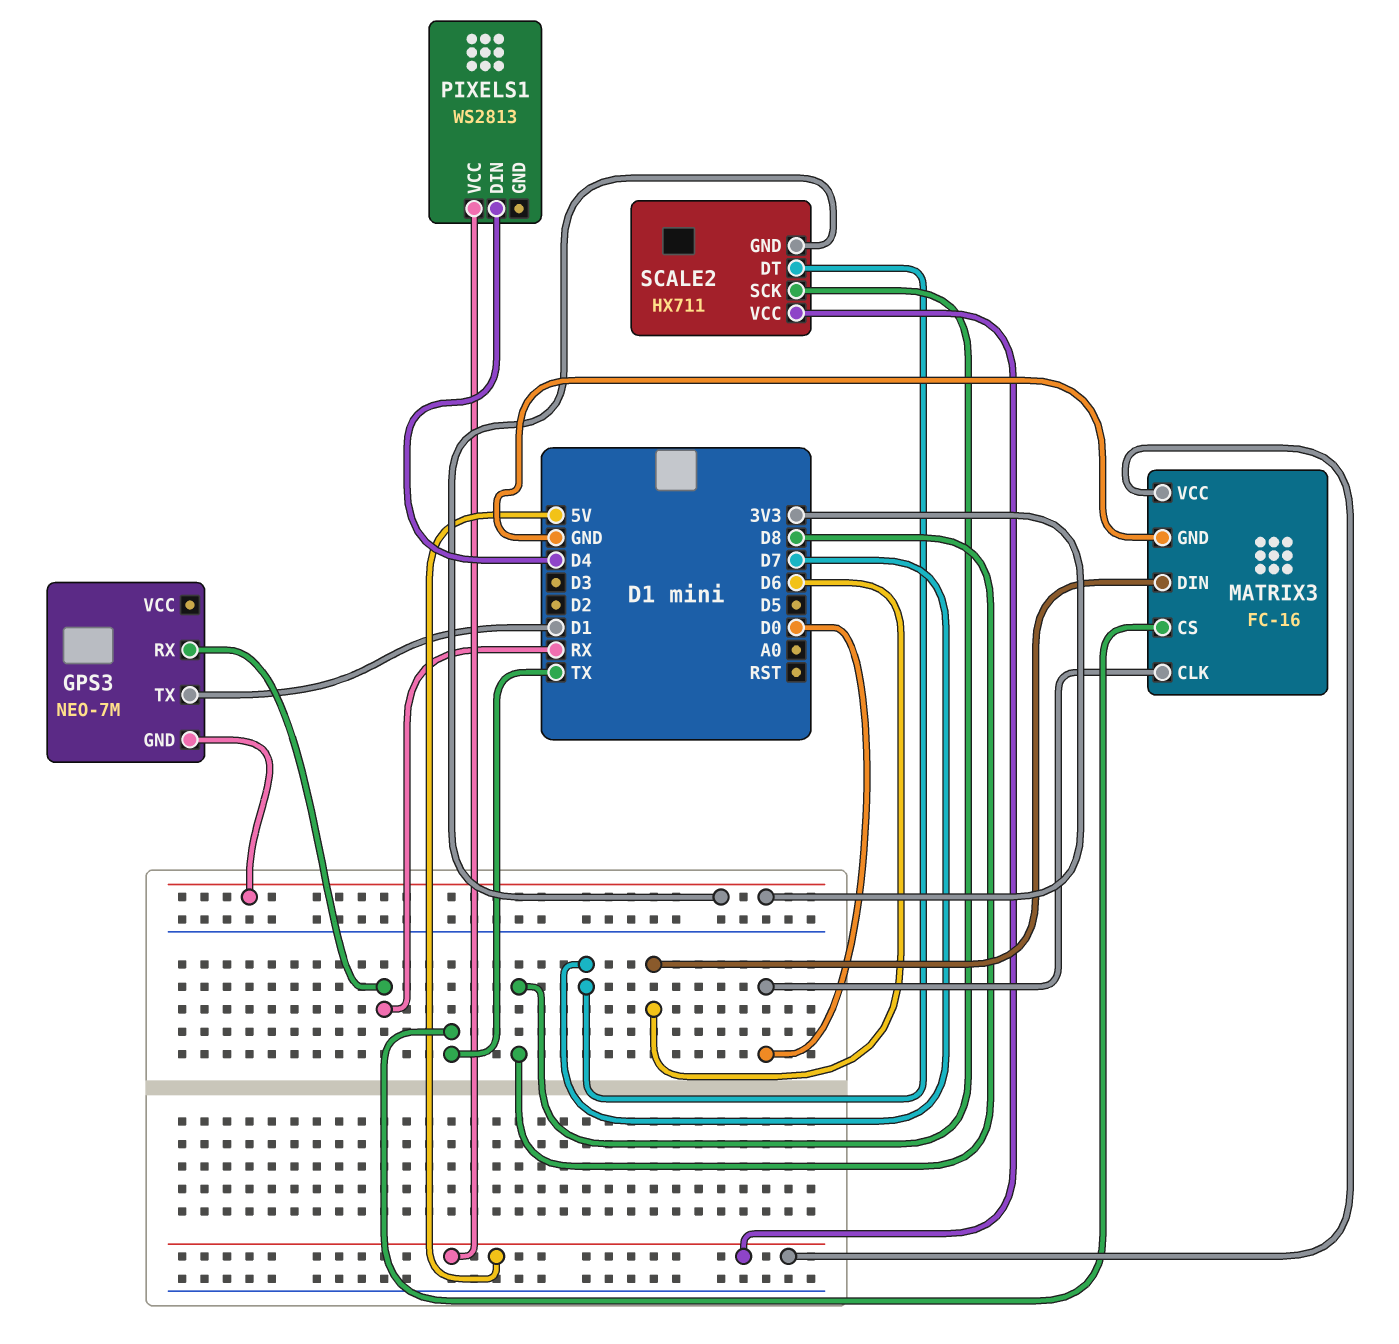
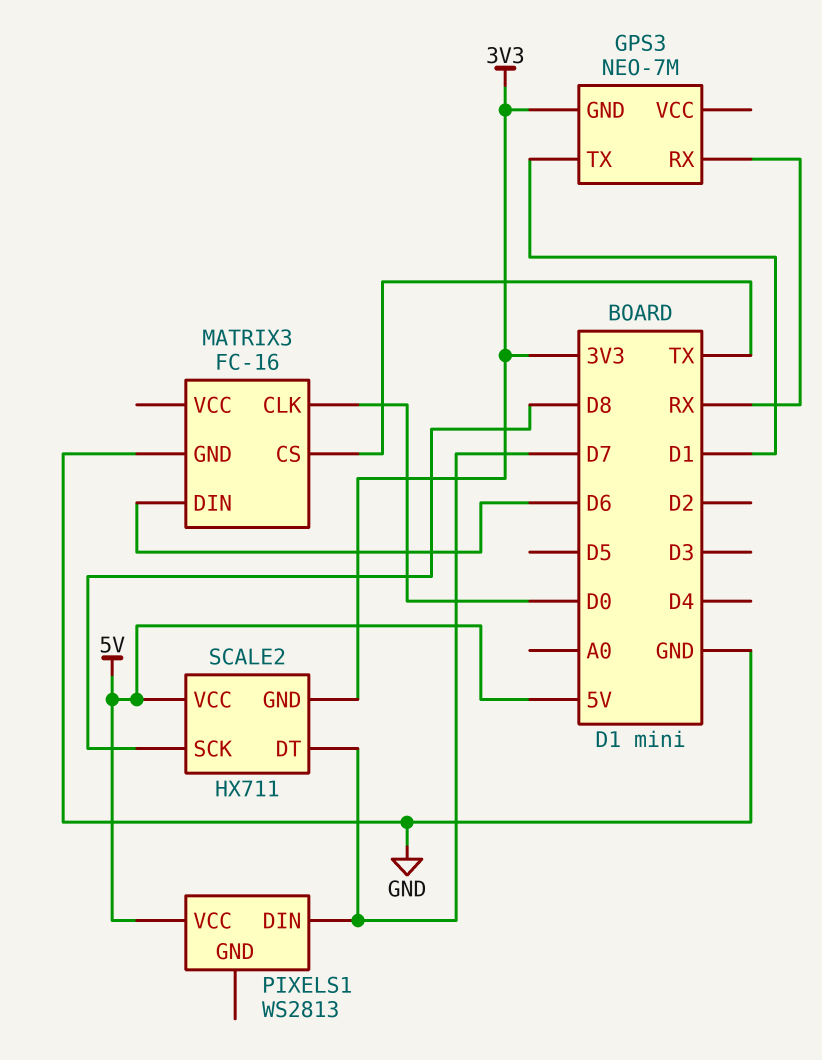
MATRIX3 pin VCC: 5V -> none
PIXELS1 pin DIN: D4 -> D7

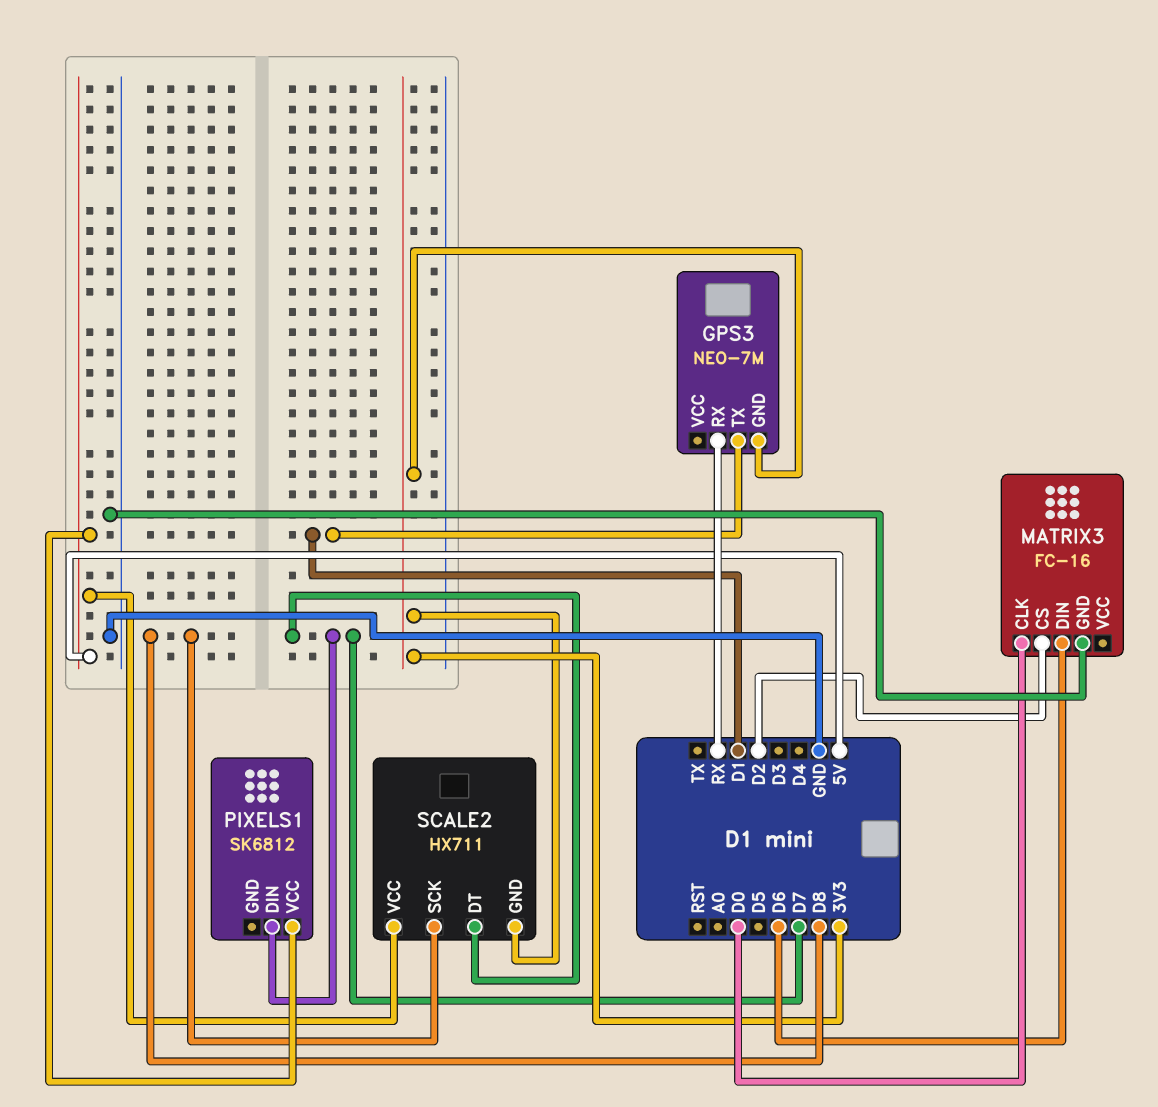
MATRIX3 pin CS: TX -> D2
PIXELS1: WS2813 -> SK6812

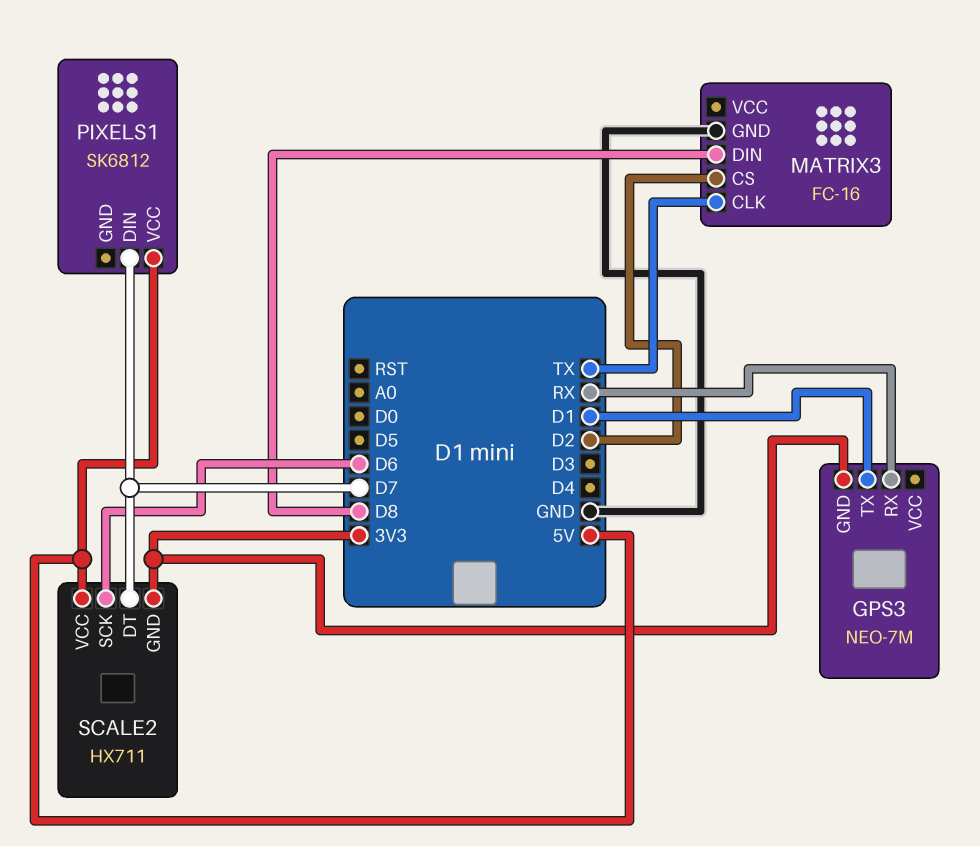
MATRIX3 pin CLK: D0 -> TX
MATRIX3 pin DIN: D6 -> D8
SCALE2 pin SCK: D8 -> D6

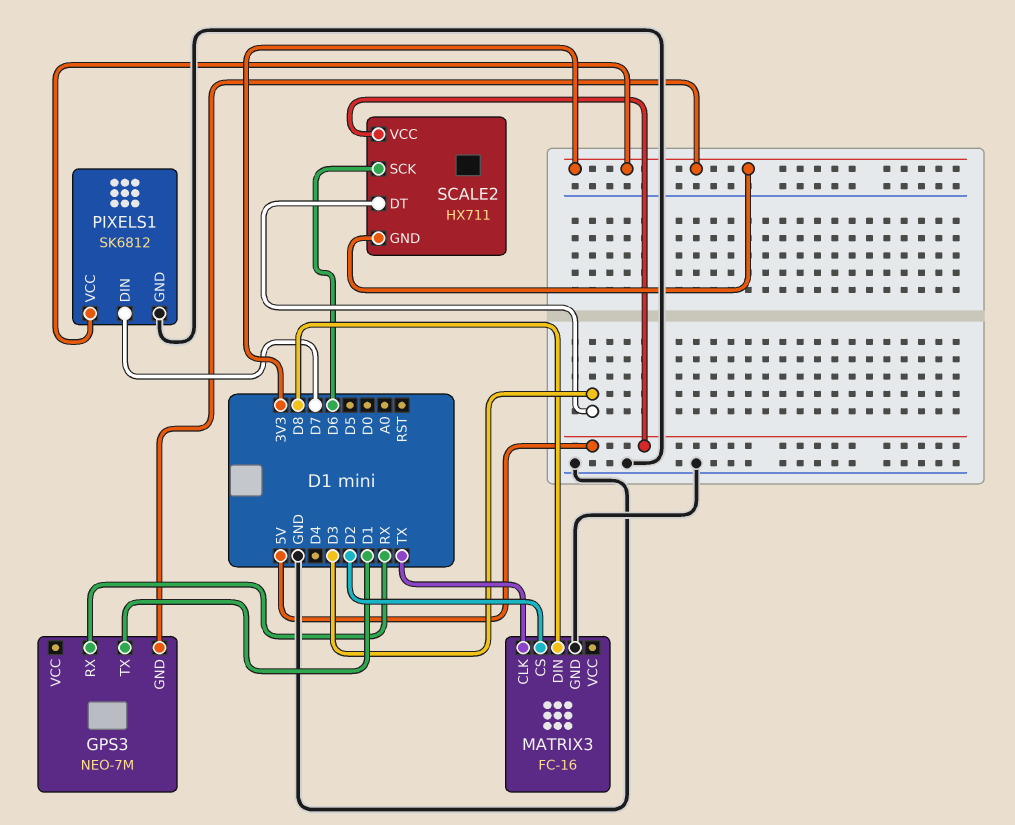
PIXELS1 pin GND: none -> GND
PIXELS1 pin VCC: 5V -> 3V3
SCALE2 pin DT: D7 -> D3

